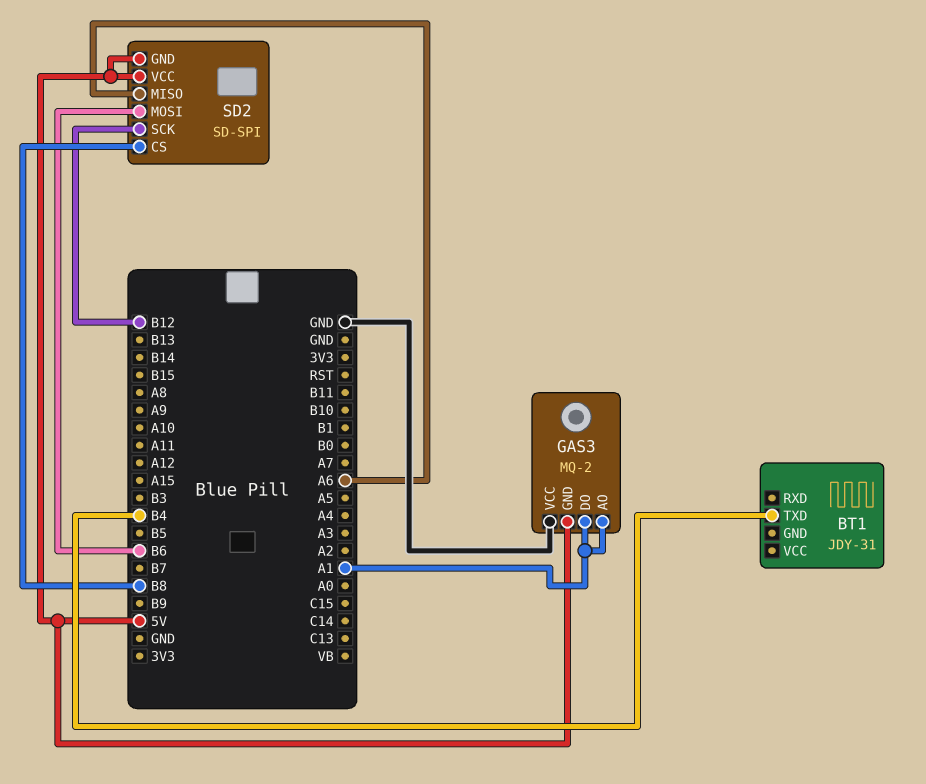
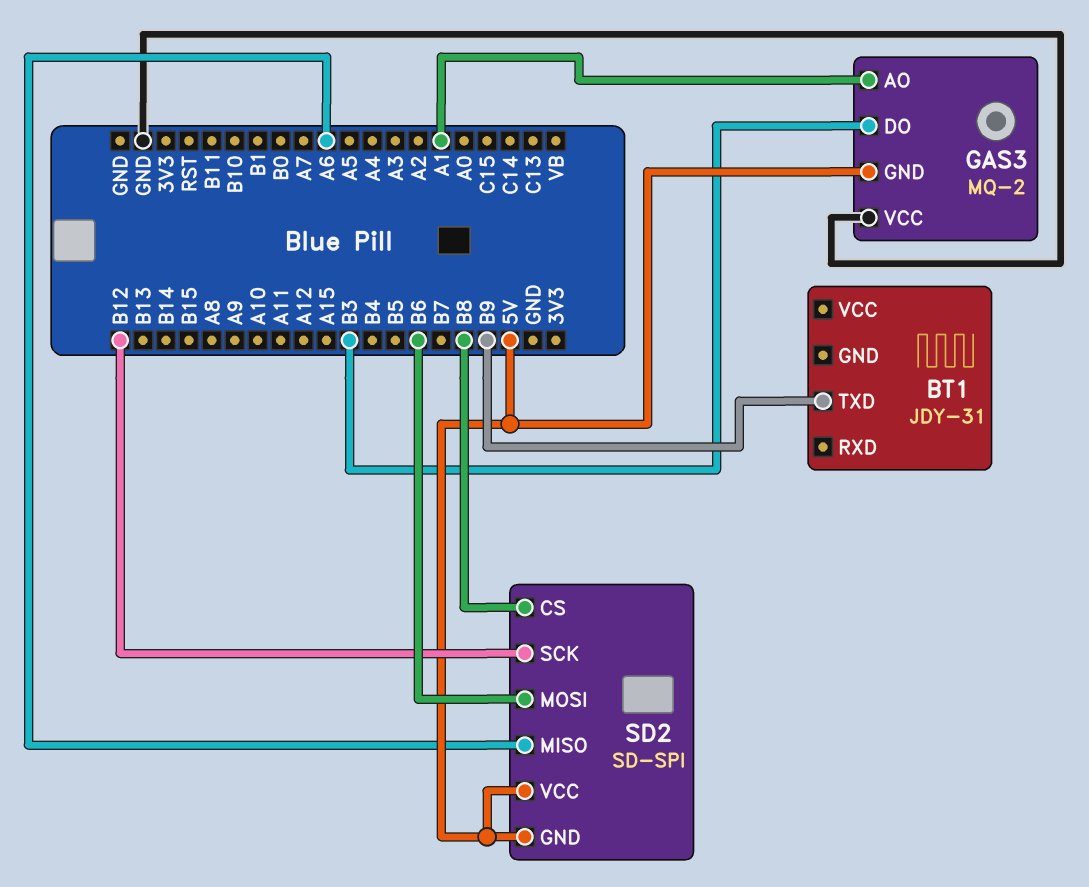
BT1 pin TXD: B4 -> B9
GAS3 pin DO: A1 -> B3

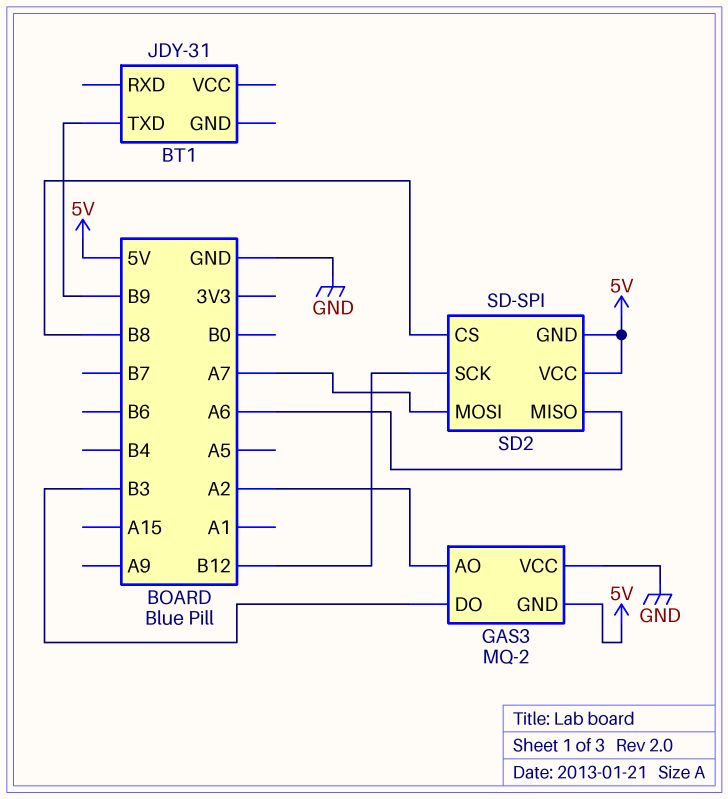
GAS3 pin AO: A1 -> A2
SD2 pin MOSI: B6 -> A7

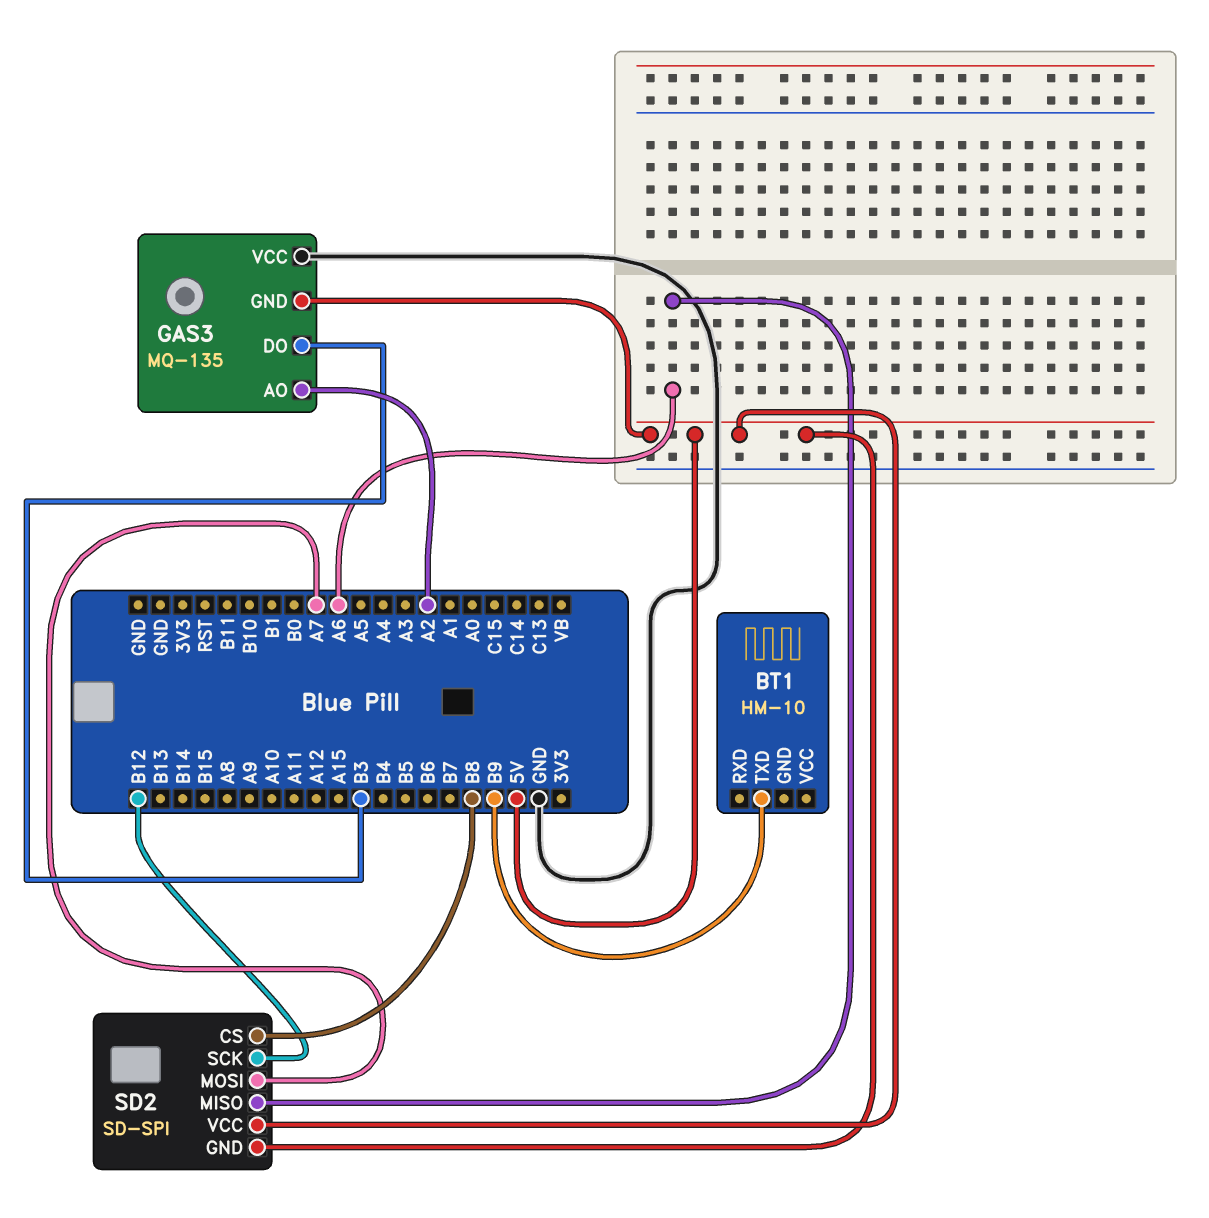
BT1: JDY-31 -> HM-10
GAS3: MQ-2 -> MQ-135

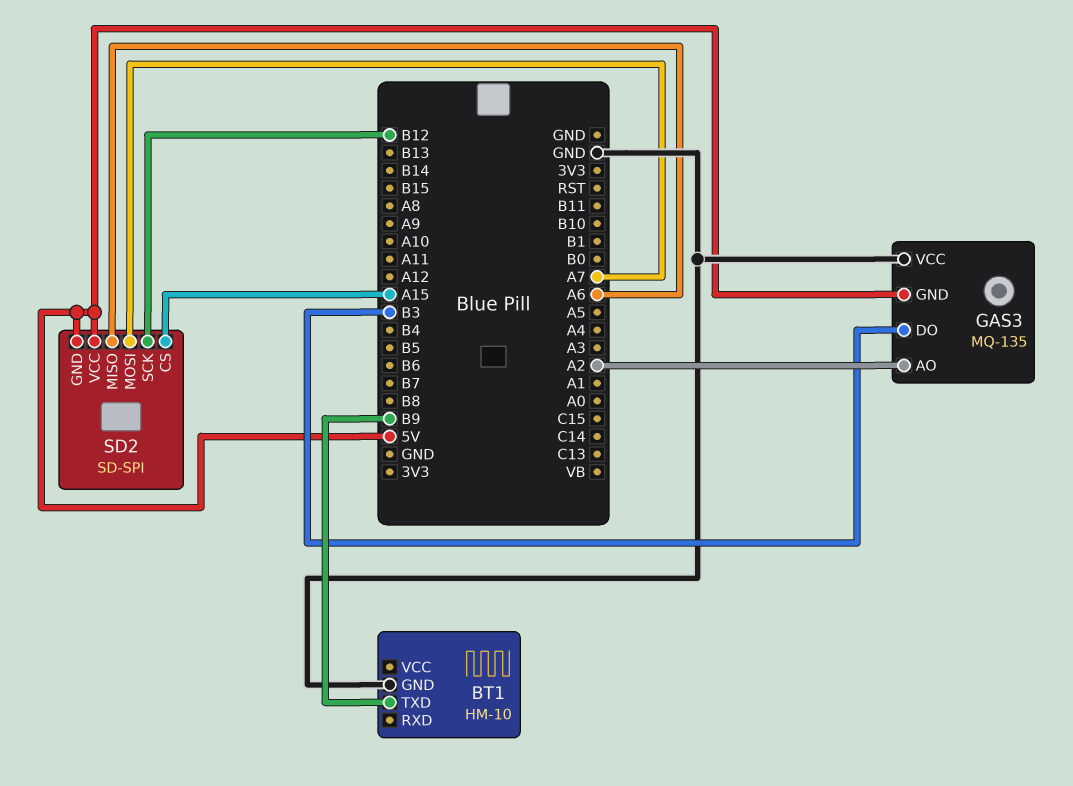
BT1 pin GND: none -> GND
SD2 pin CS: B8 -> A15

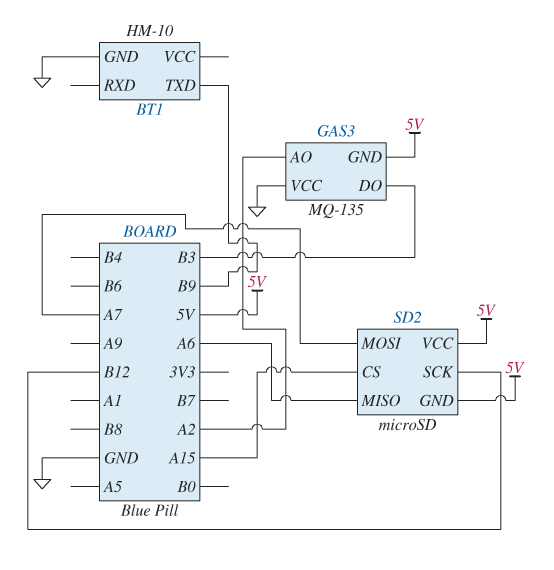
SD2: SD-SPI -> microSD

